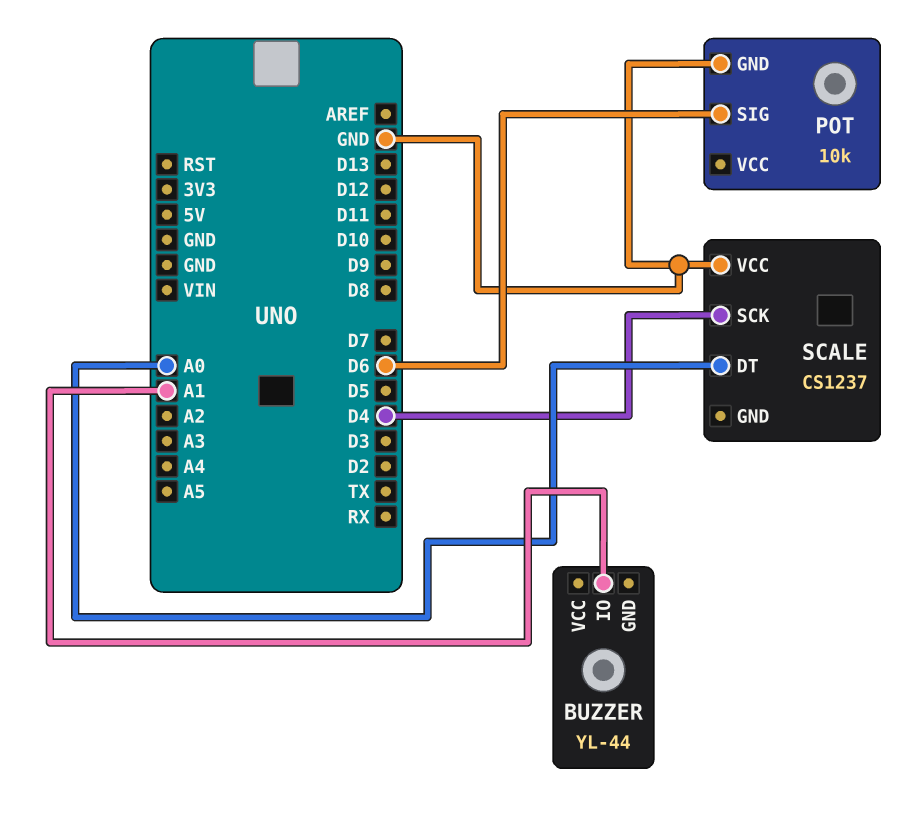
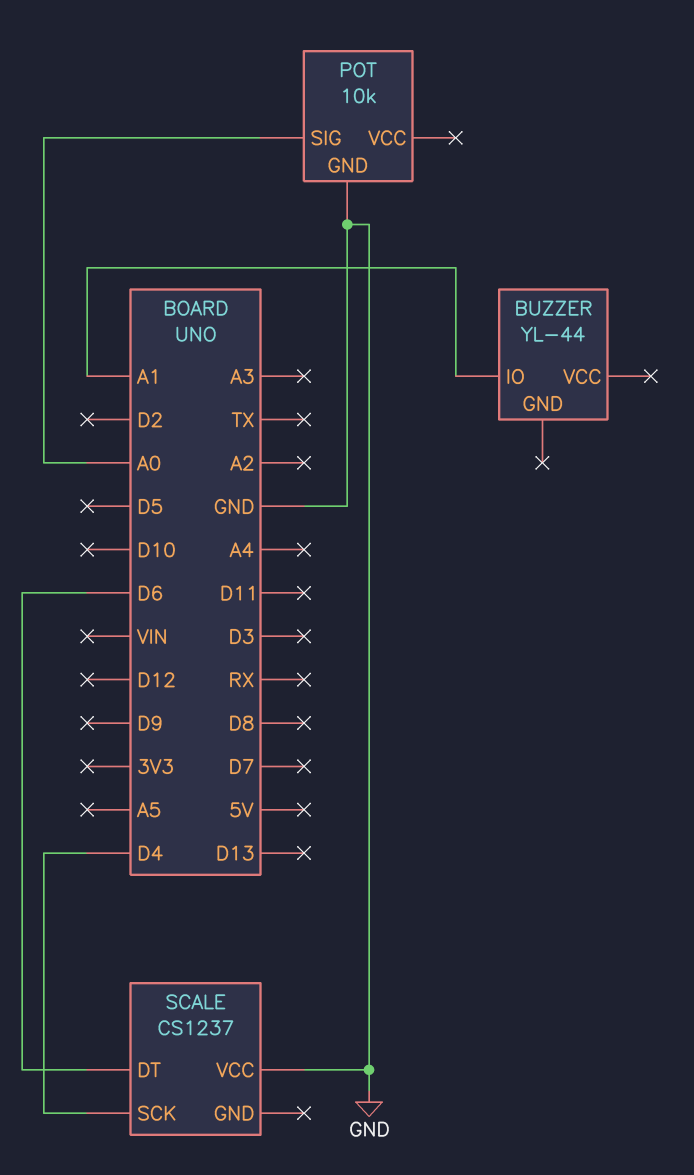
POT pin SIG: D6 -> A0
SCALE pin DT: A0 -> D6

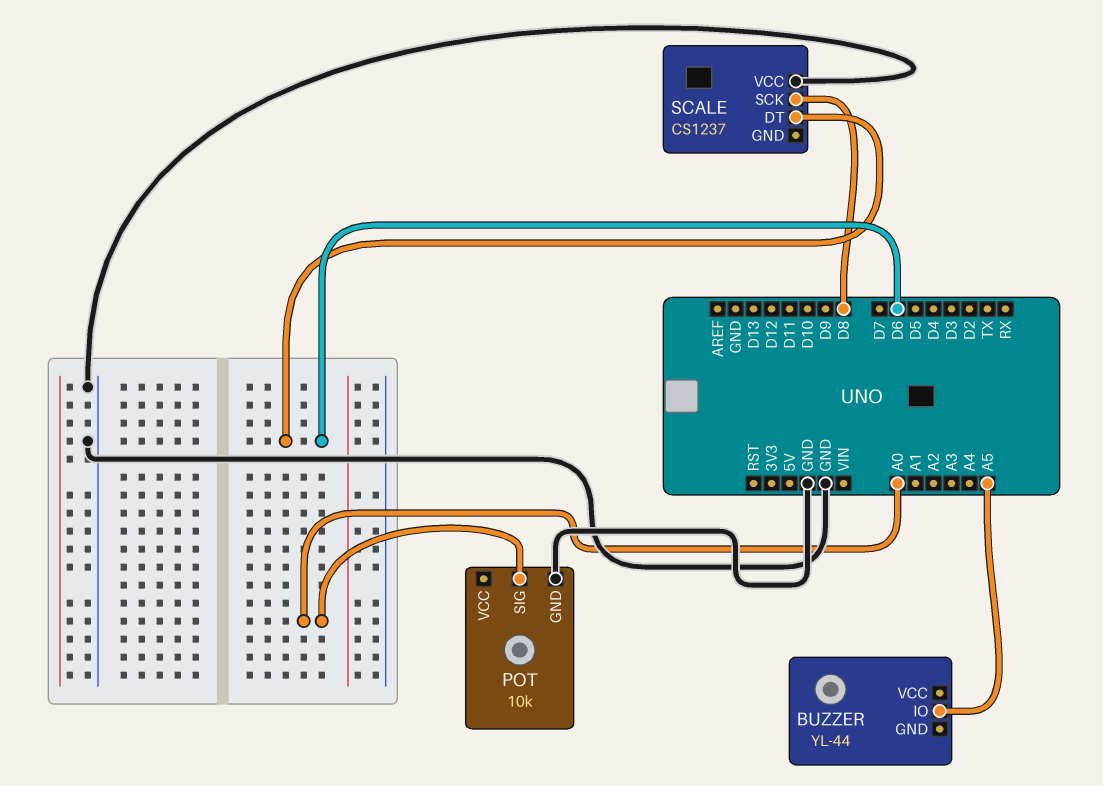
BUZZER pin IO: A1 -> A5
SCALE pin SCK: D4 -> D8

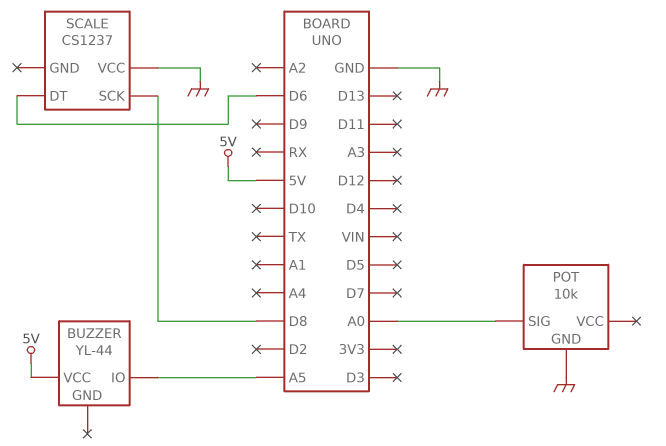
BUZZER pin VCC: none -> 5V

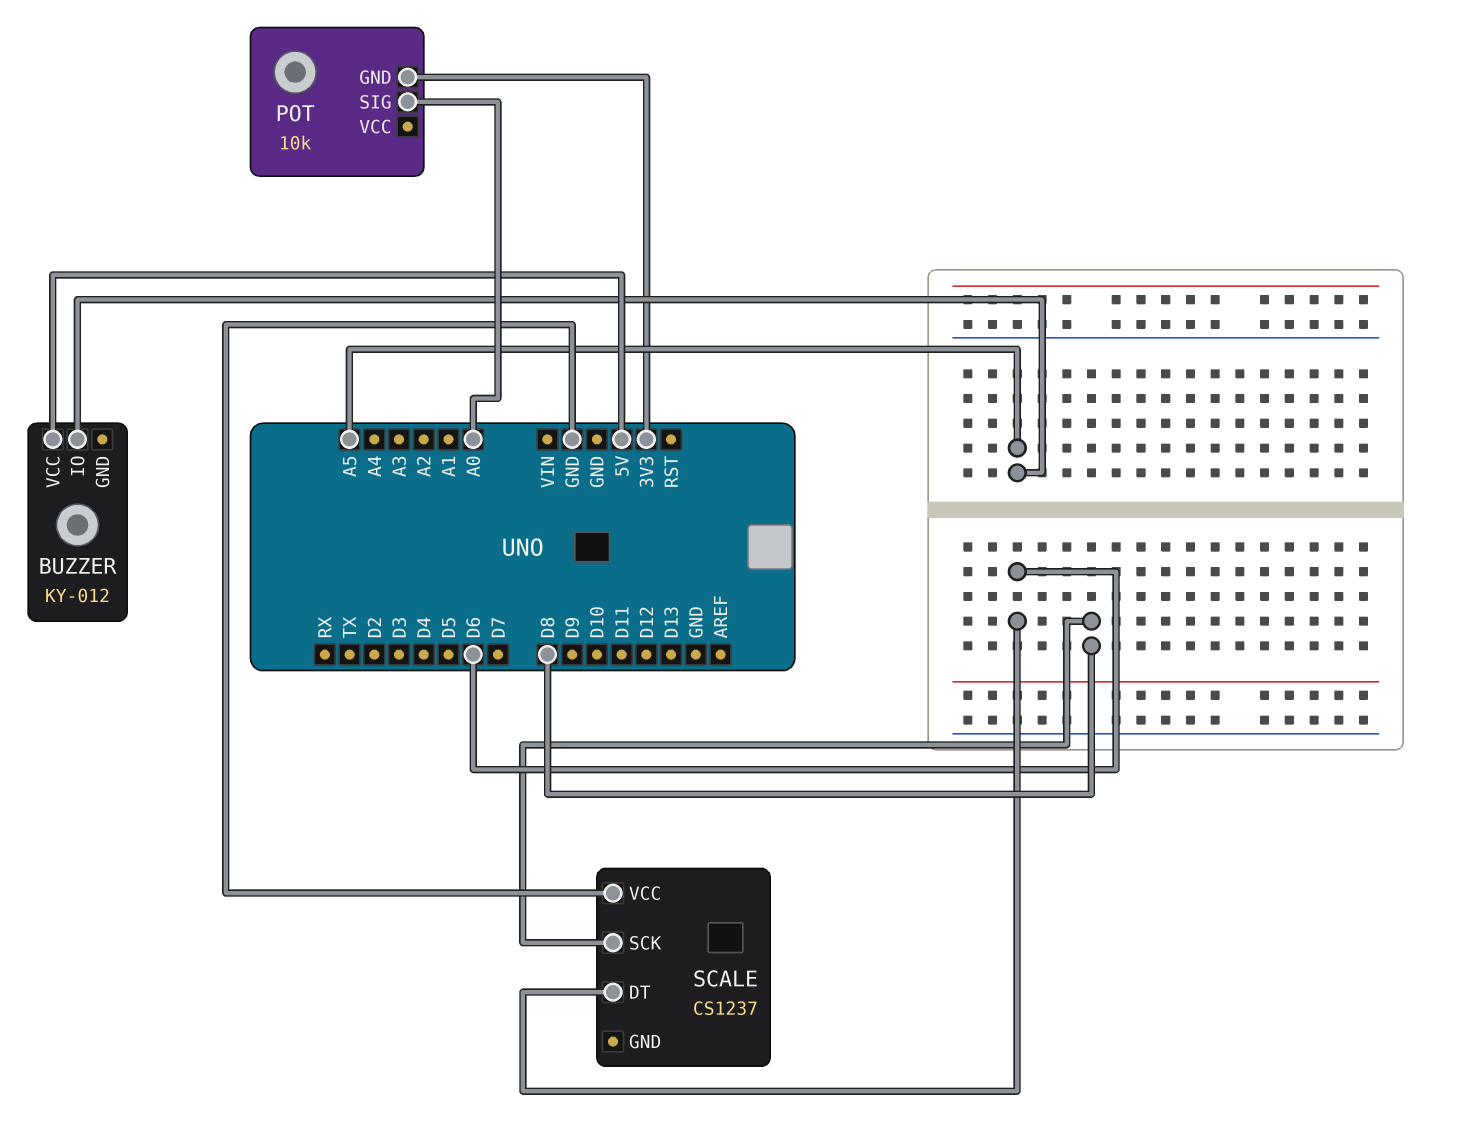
BUZZER: YL-44 -> KY-012
POT pin GND: GND -> 3V3

